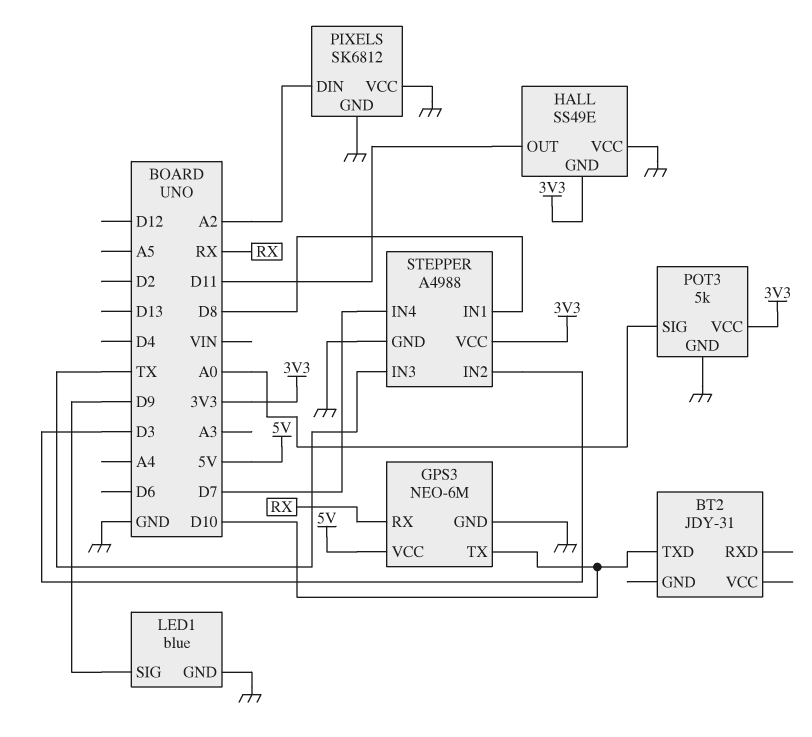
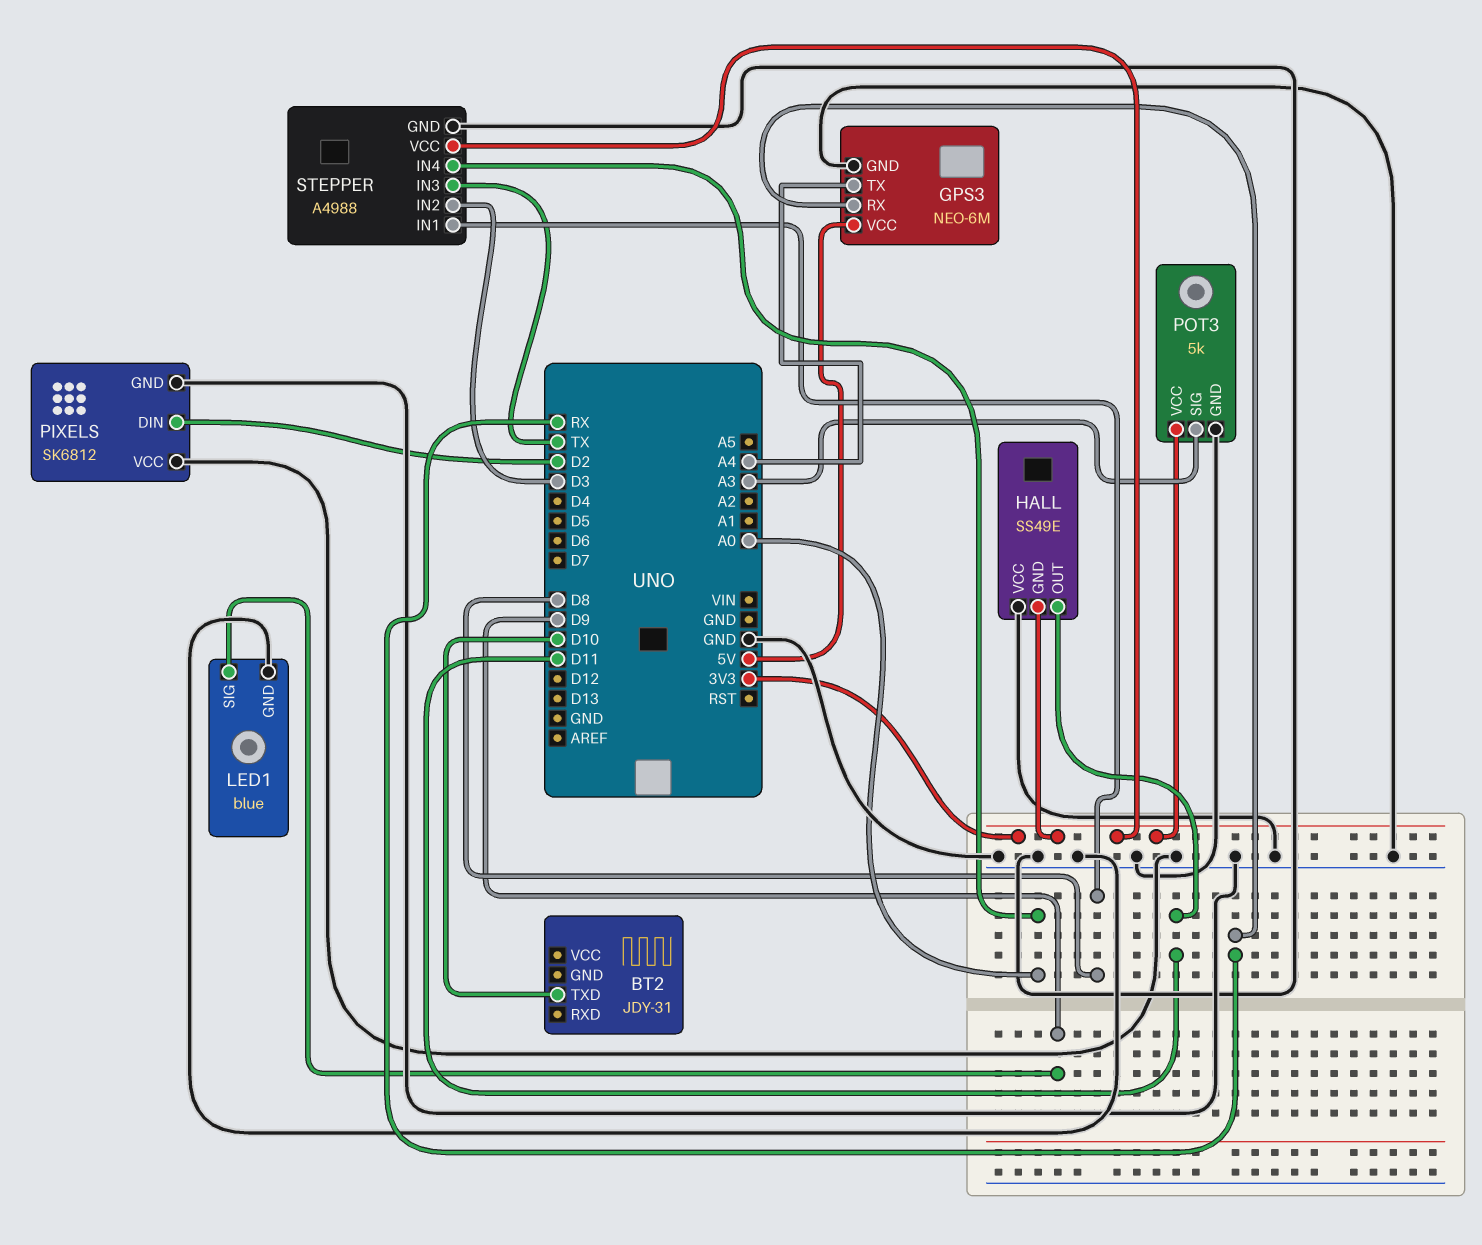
GPS3 pin TX: D10 -> A4
PIXELS pin DIN: A2 -> D2
POT3 pin SIG: A0 -> A3
STEPPER pin IN4: D7 -> A0

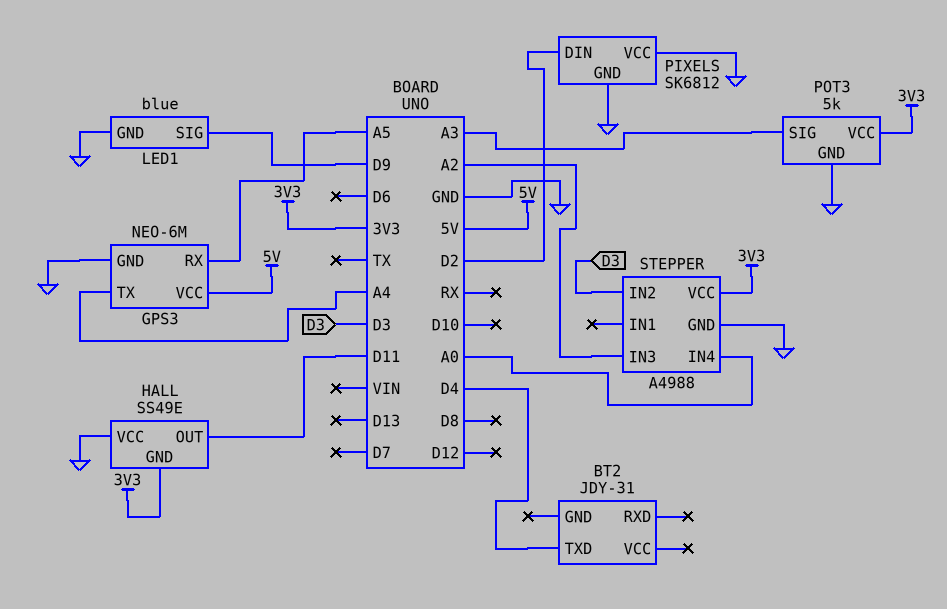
BT2 pin TXD: D10 -> D4
GPS3 pin RX: RX -> A5
STEPPER pin IN1: D8 -> none
STEPPER pin IN3: TX -> A2

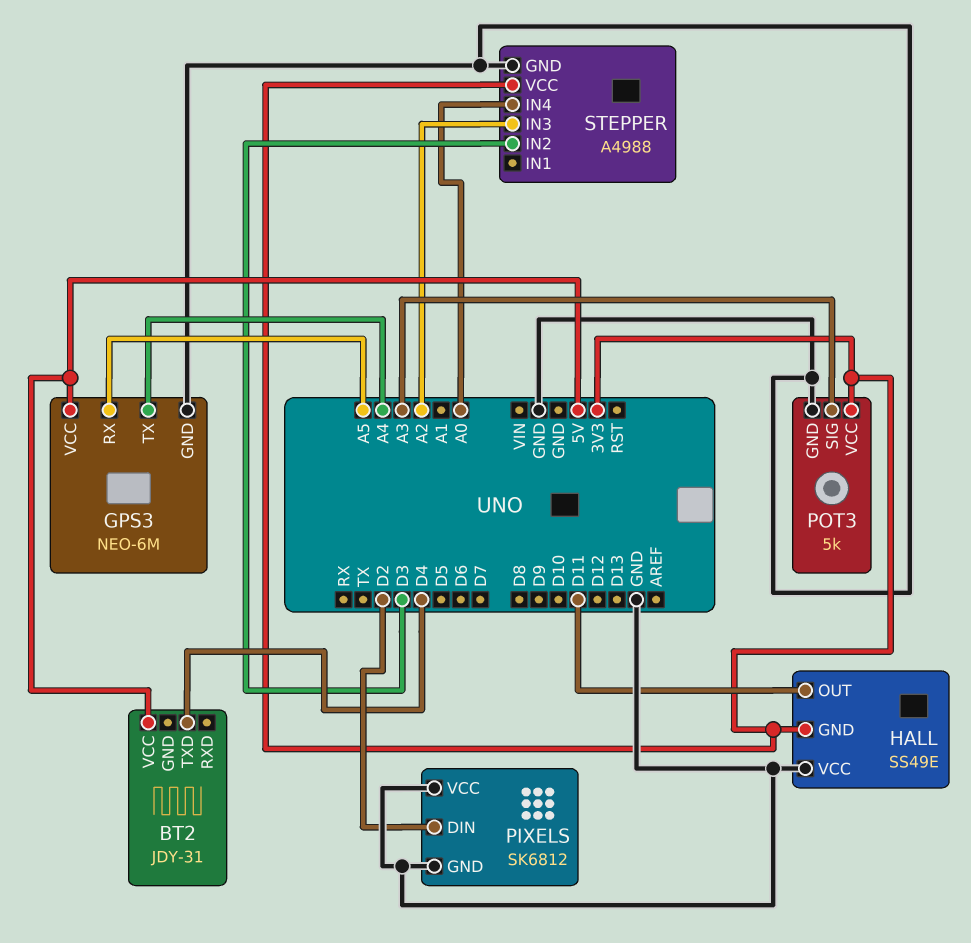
BT2 pin VCC: none -> 5V
LED1: blue -> none
LED1 pin GND: GND -> none
LED1 pin SIG: D9 -> none

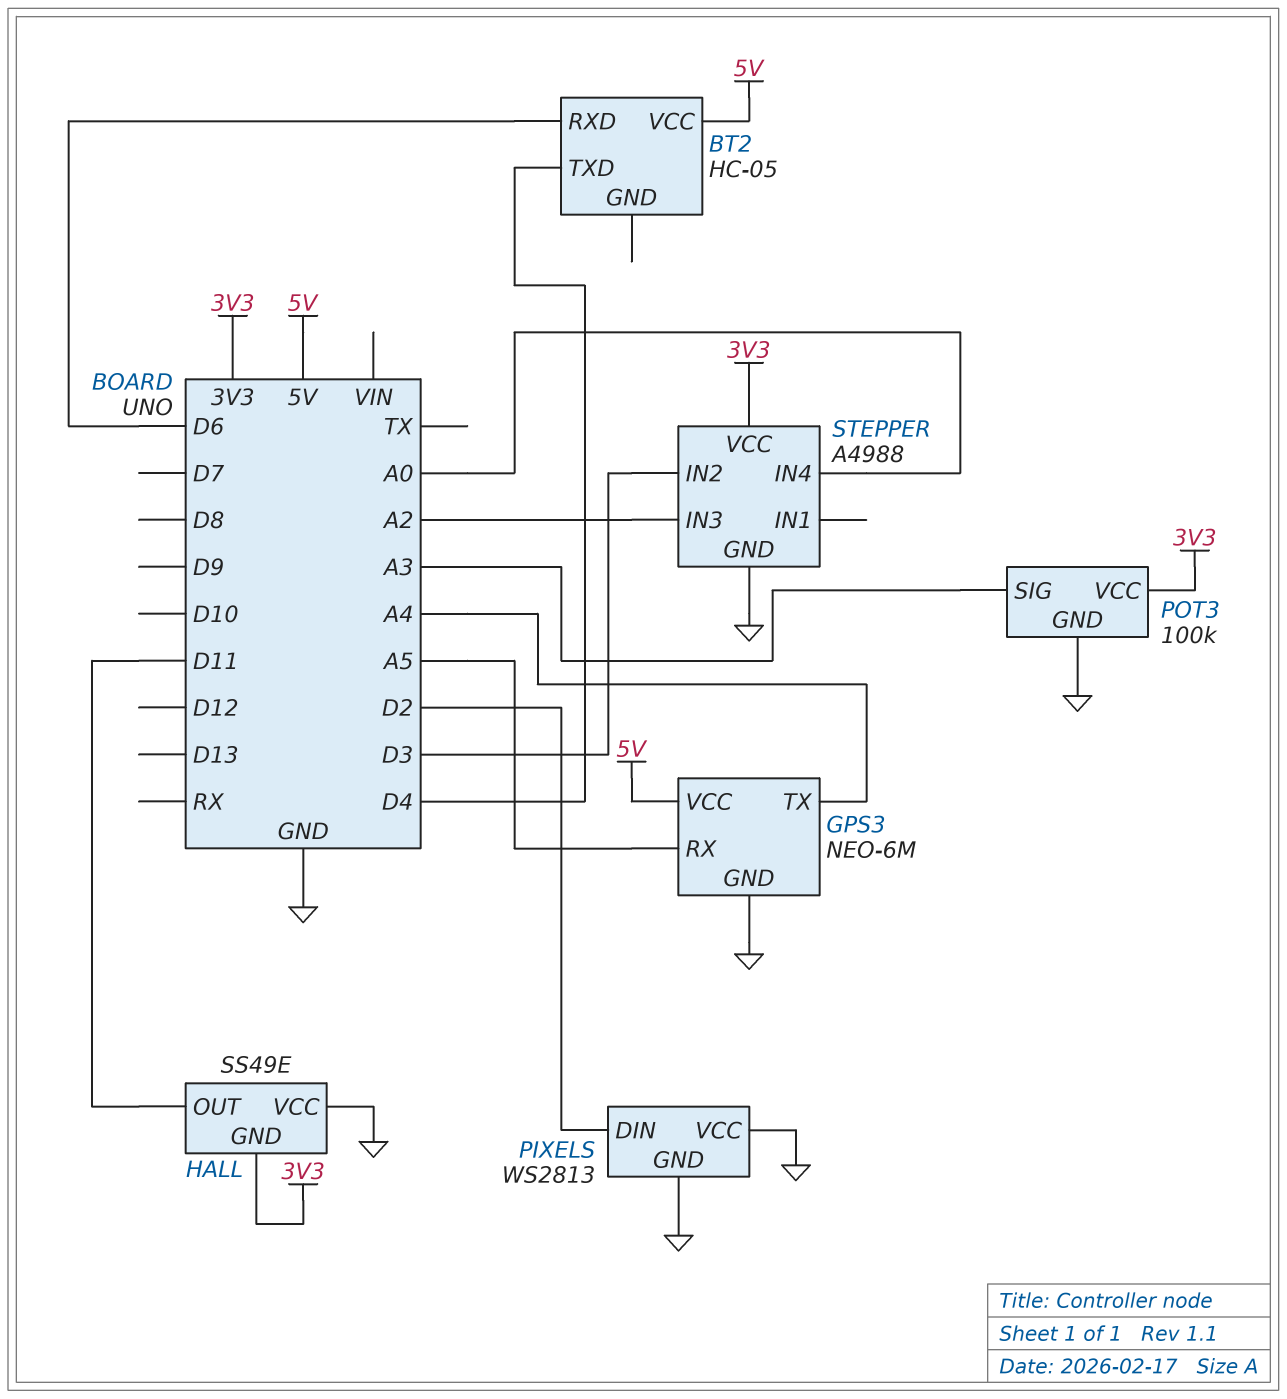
BT2: JDY-31 -> HC-05
BT2 pin RXD: none -> D6
PIXELS: SK6812 -> WS2813
POT3: 5k -> 100k

